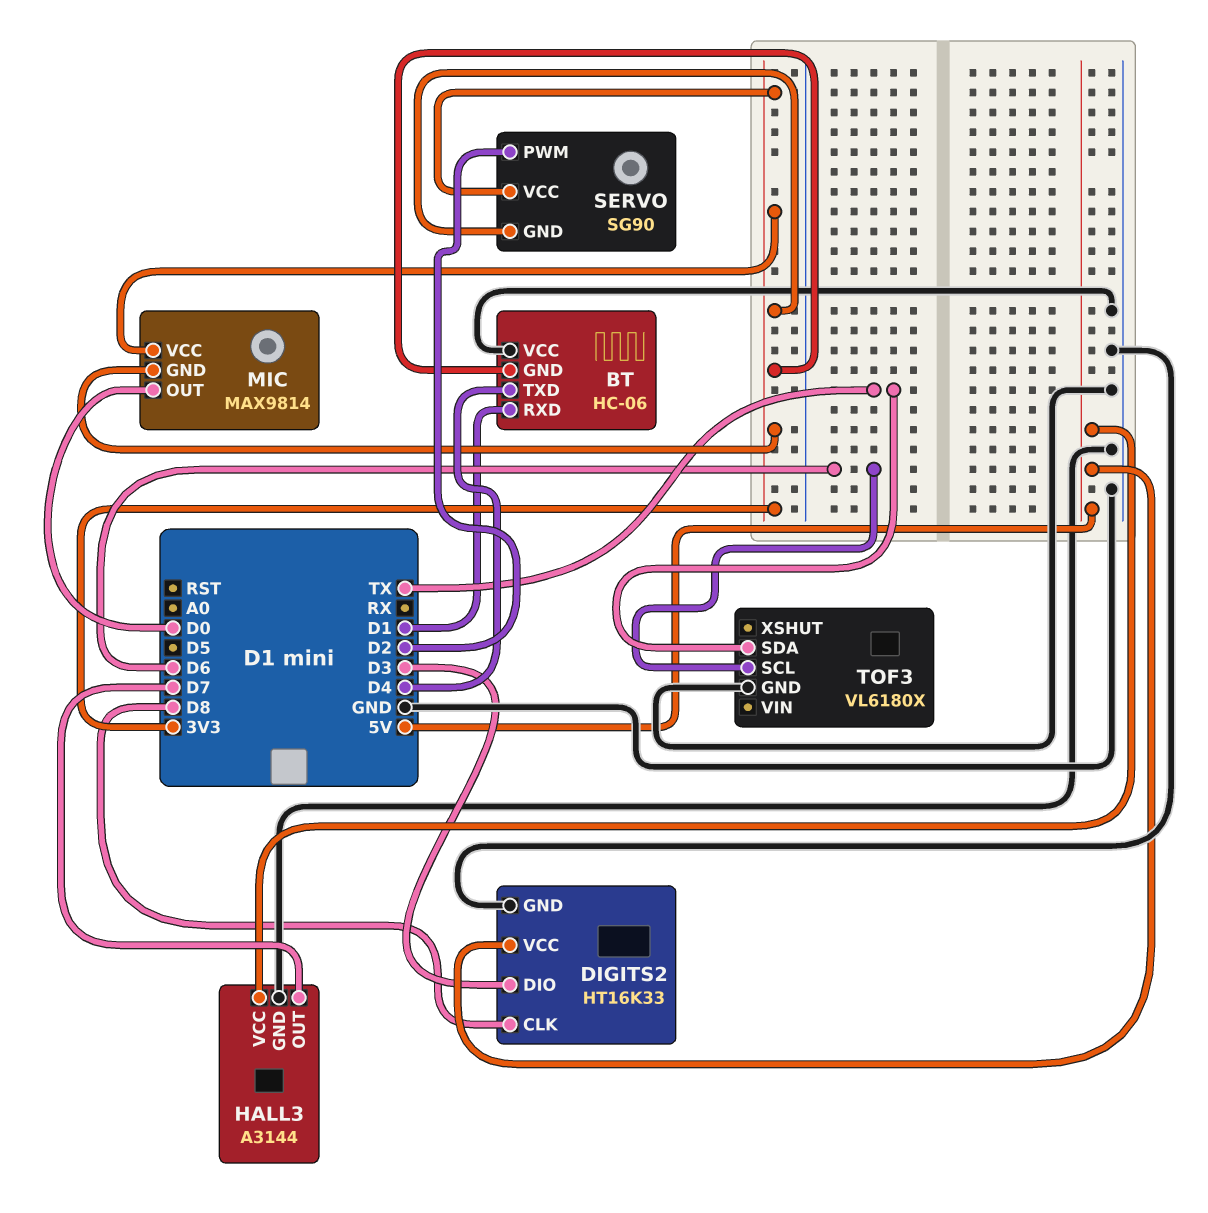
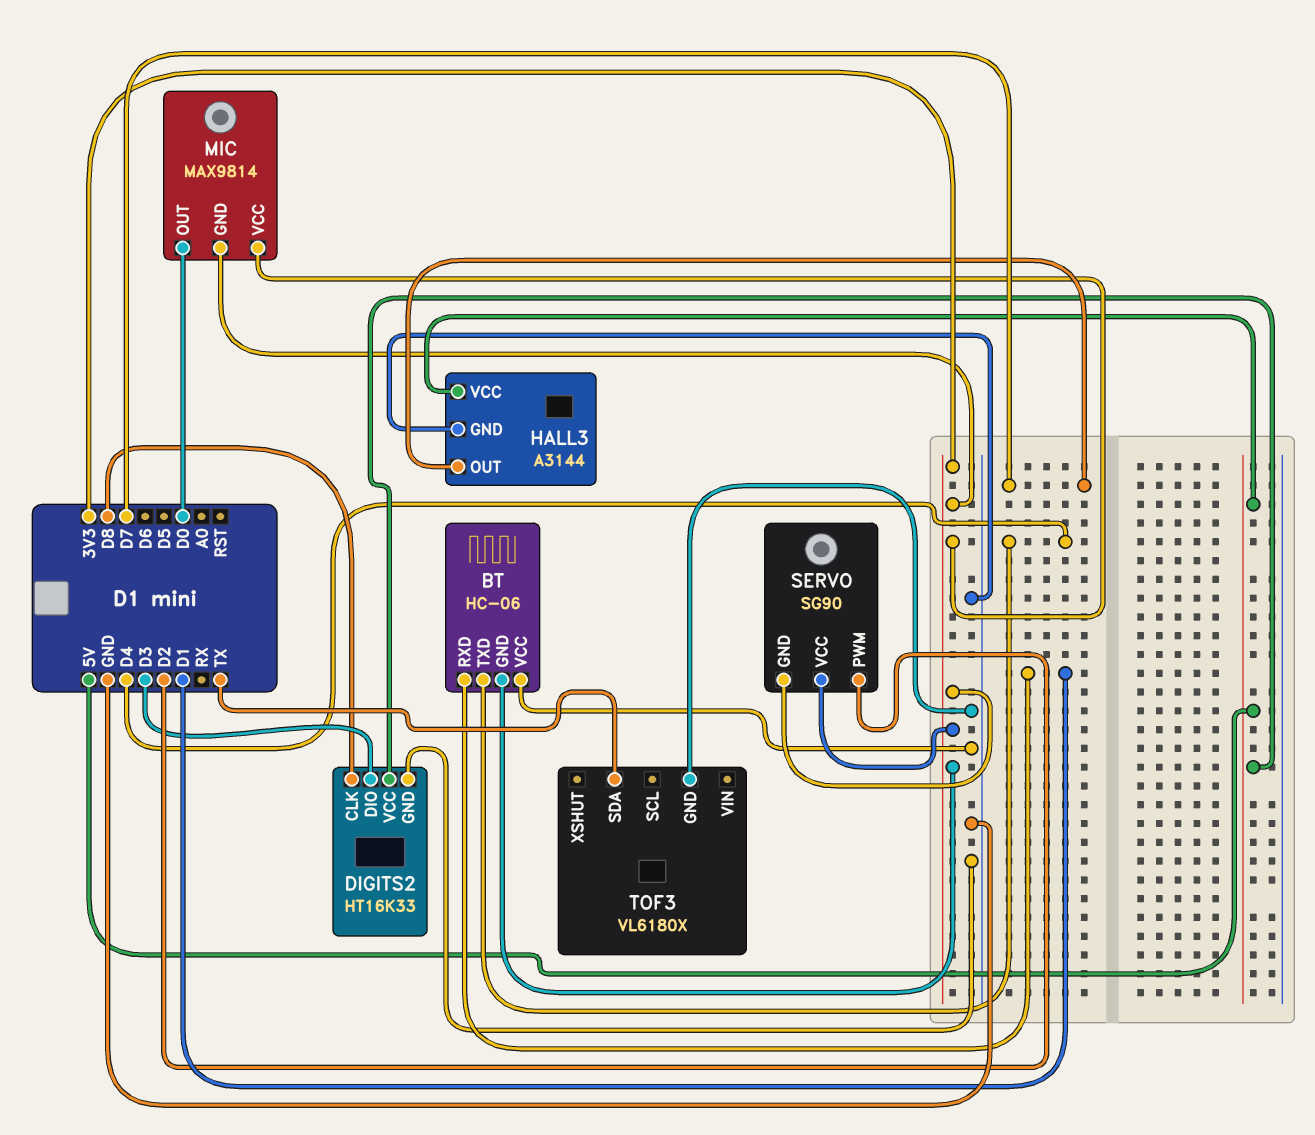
TOF3 pin SCL: D6 -> none

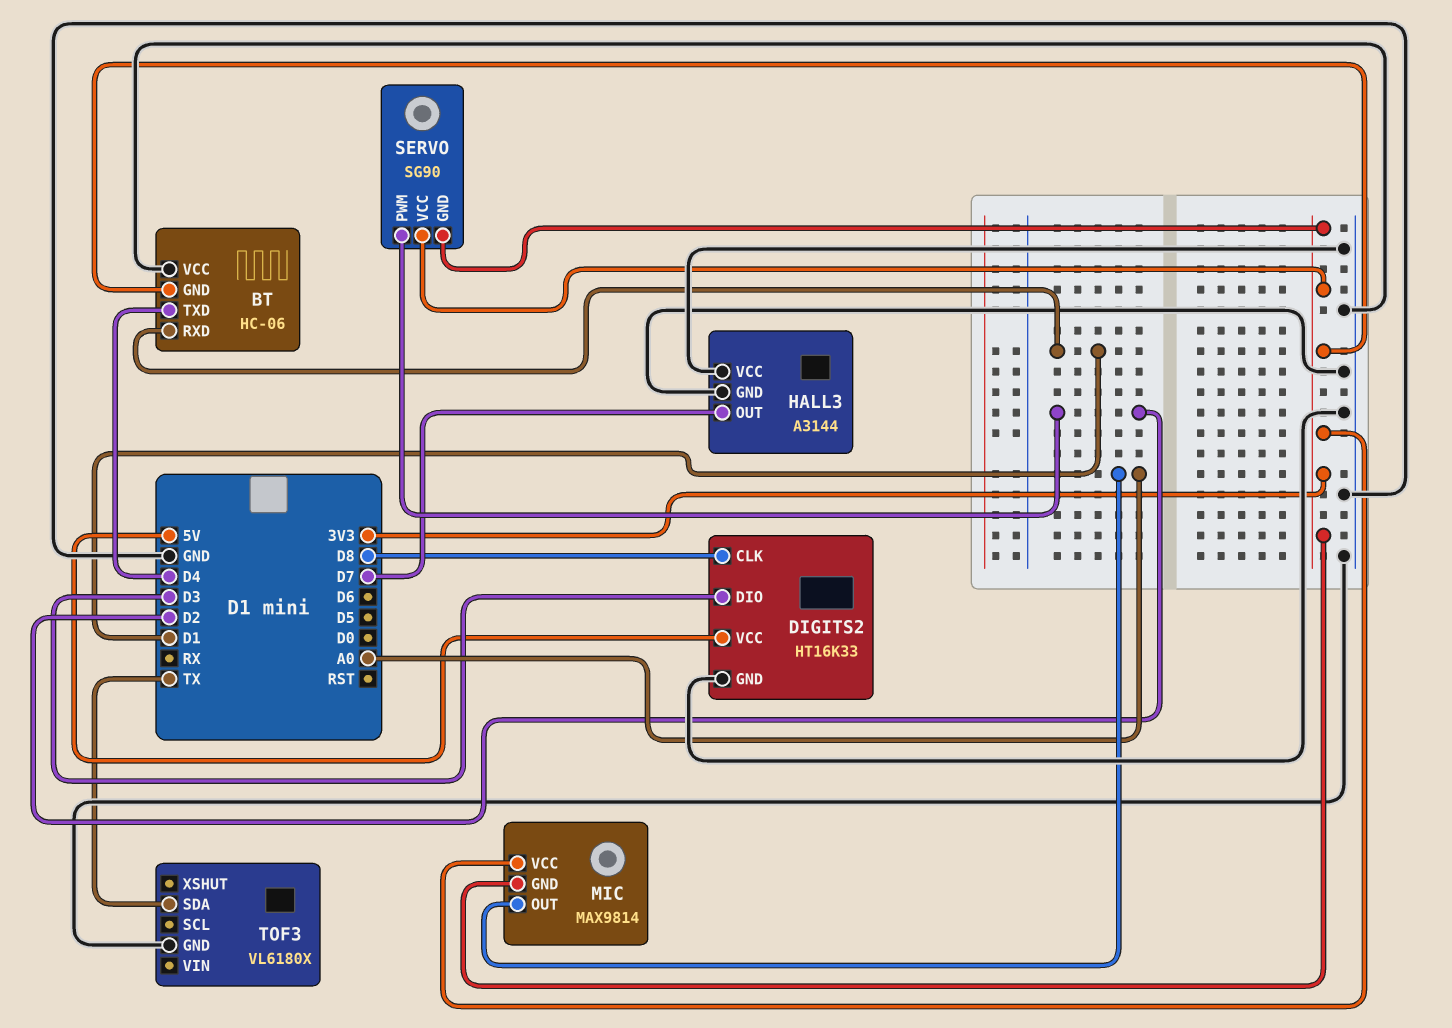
HALL3 pin VCC: 5V -> GND
MIC pin OUT: D0 -> A0

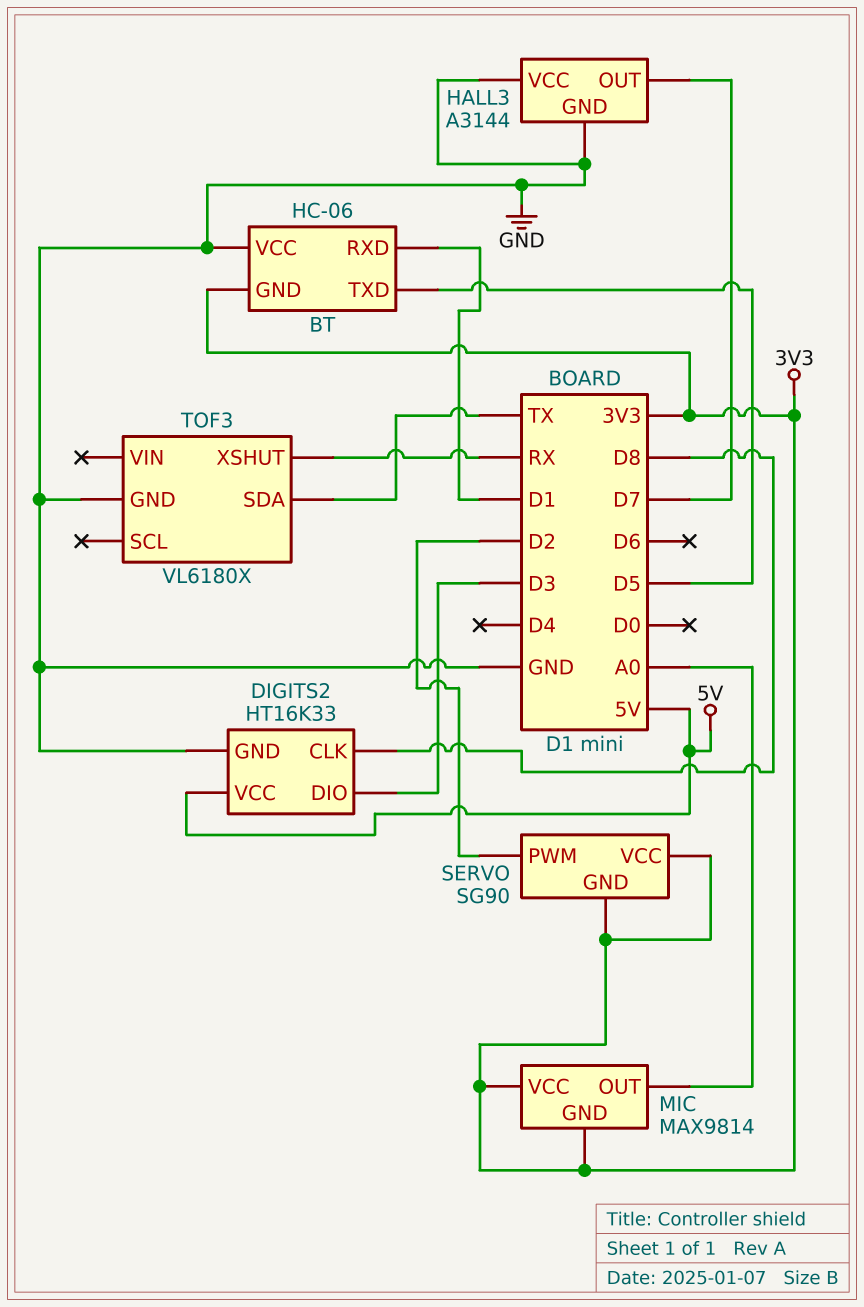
BT pin TXD: D4 -> D5
TOF3 pin XSHUT: none -> RX

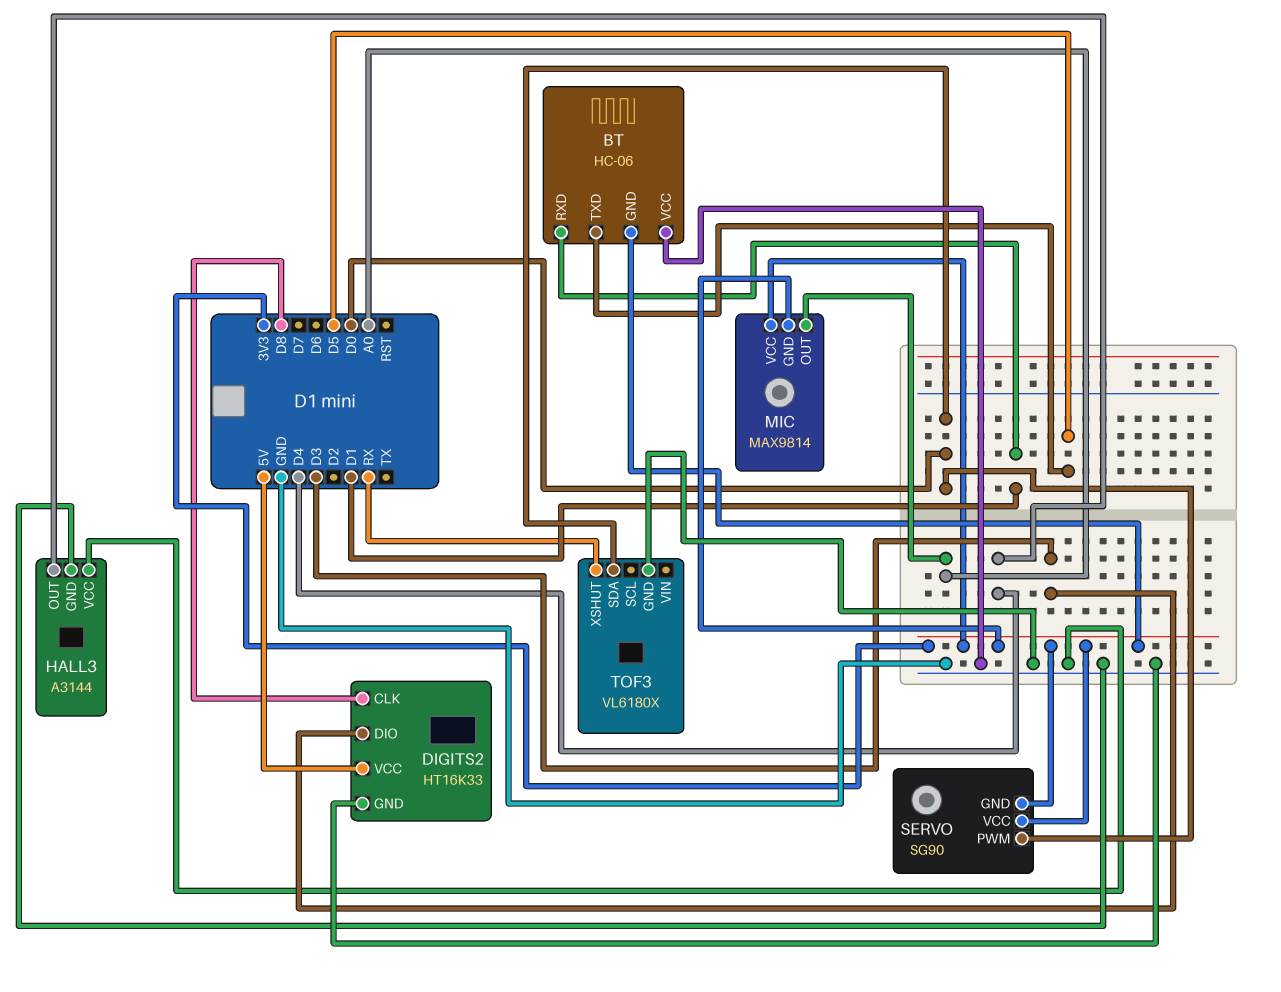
HALL3 pin OUT: D7 -> D4
SERVO pin PWM: D2 -> D0
TOF3 pin SDA: TX -> D0

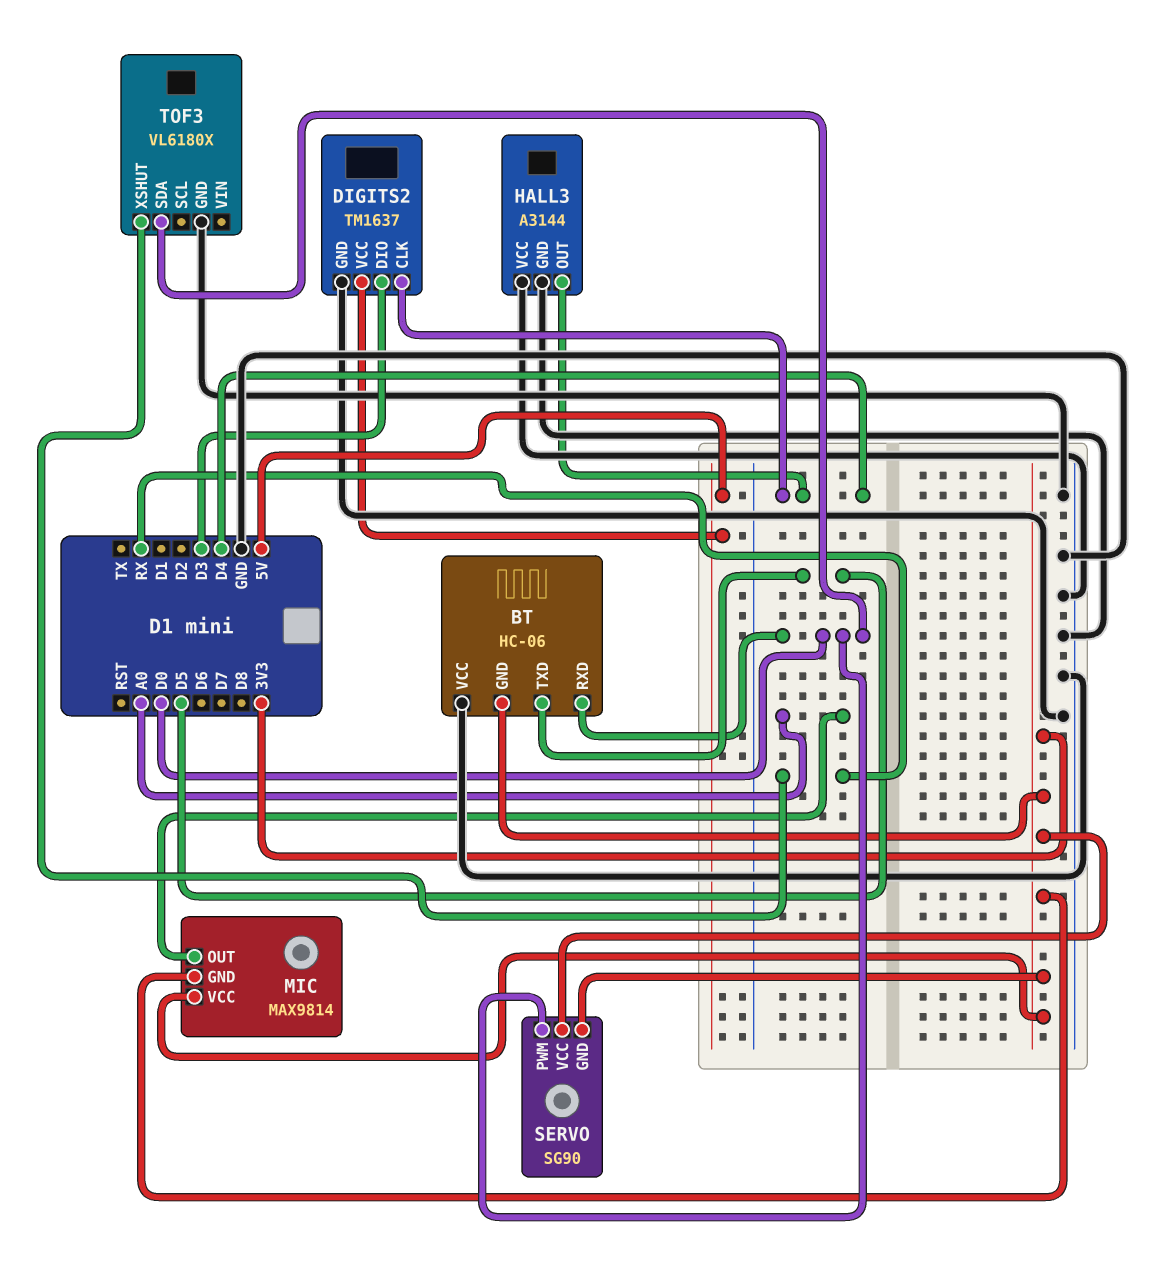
BT pin RXD: D1 -> D0
DIGITS2: HT16K33 -> TM1637
DIGITS2 pin CLK: D8 -> D4

